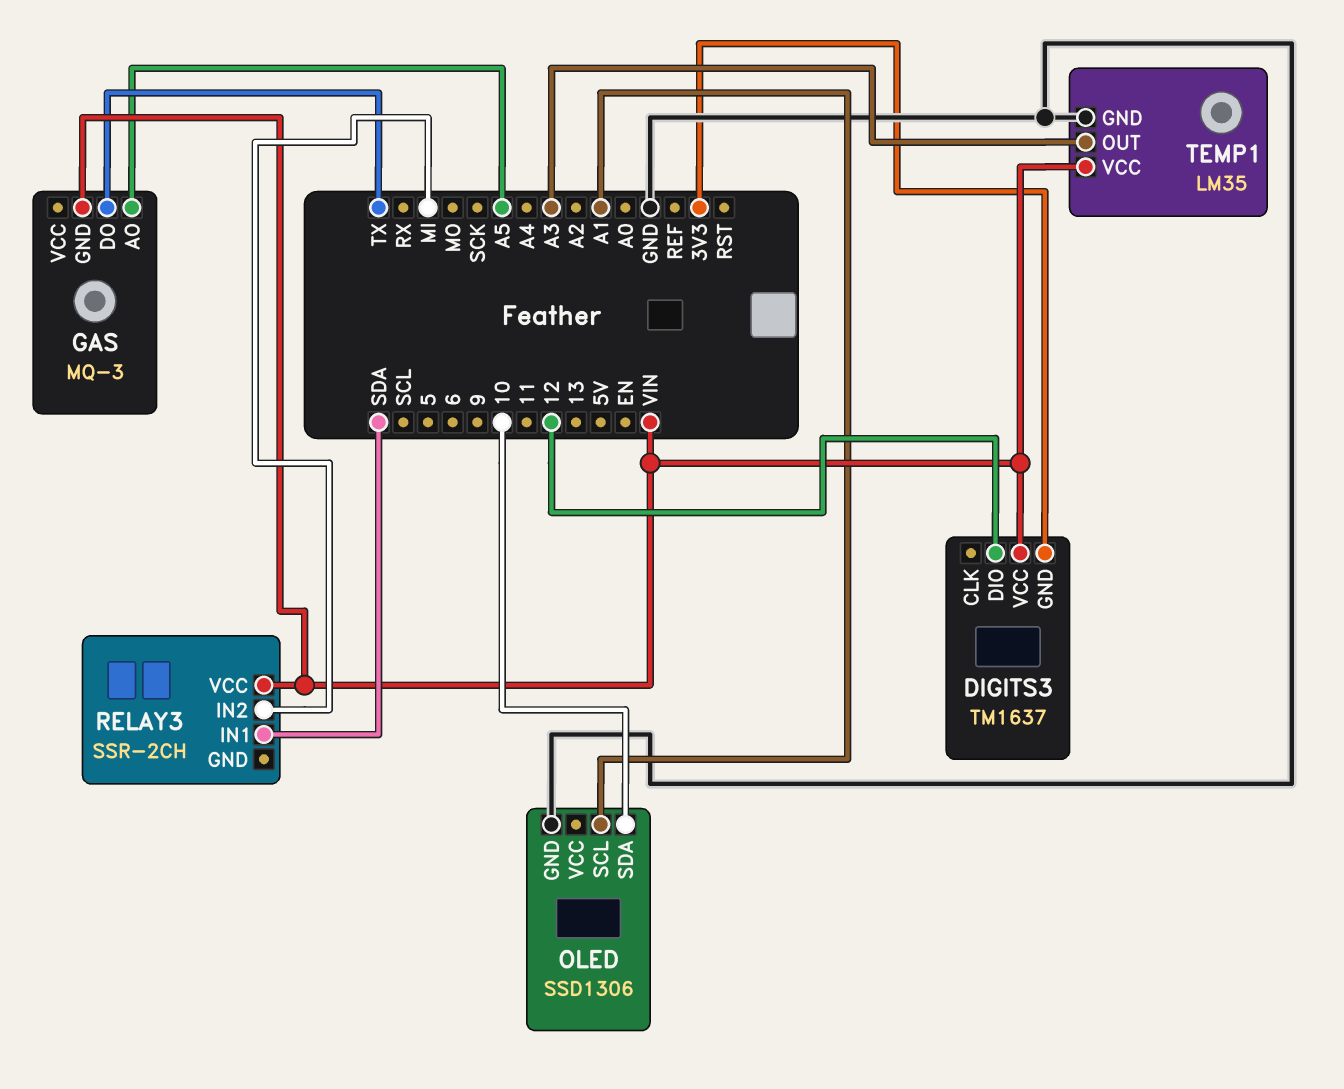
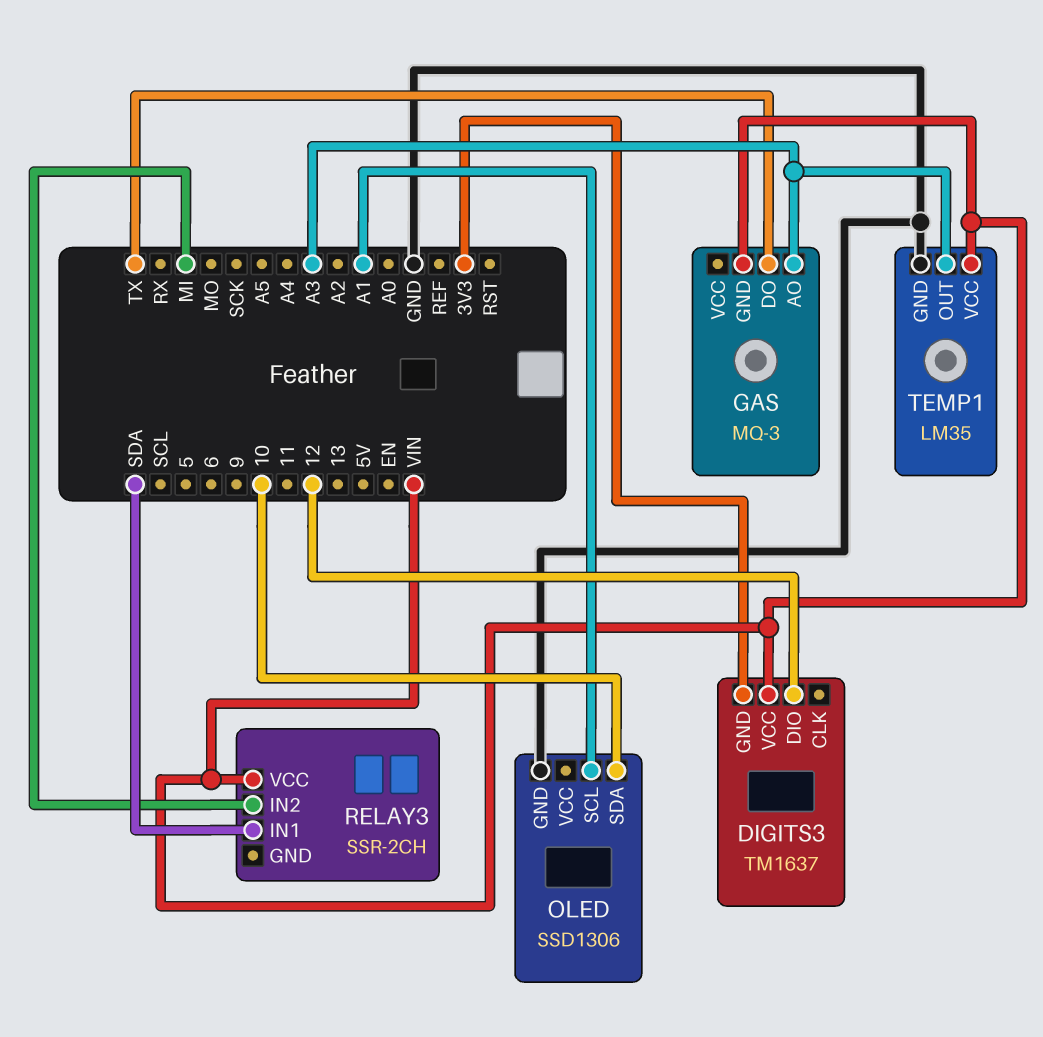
GAS pin AO: A5 -> A3

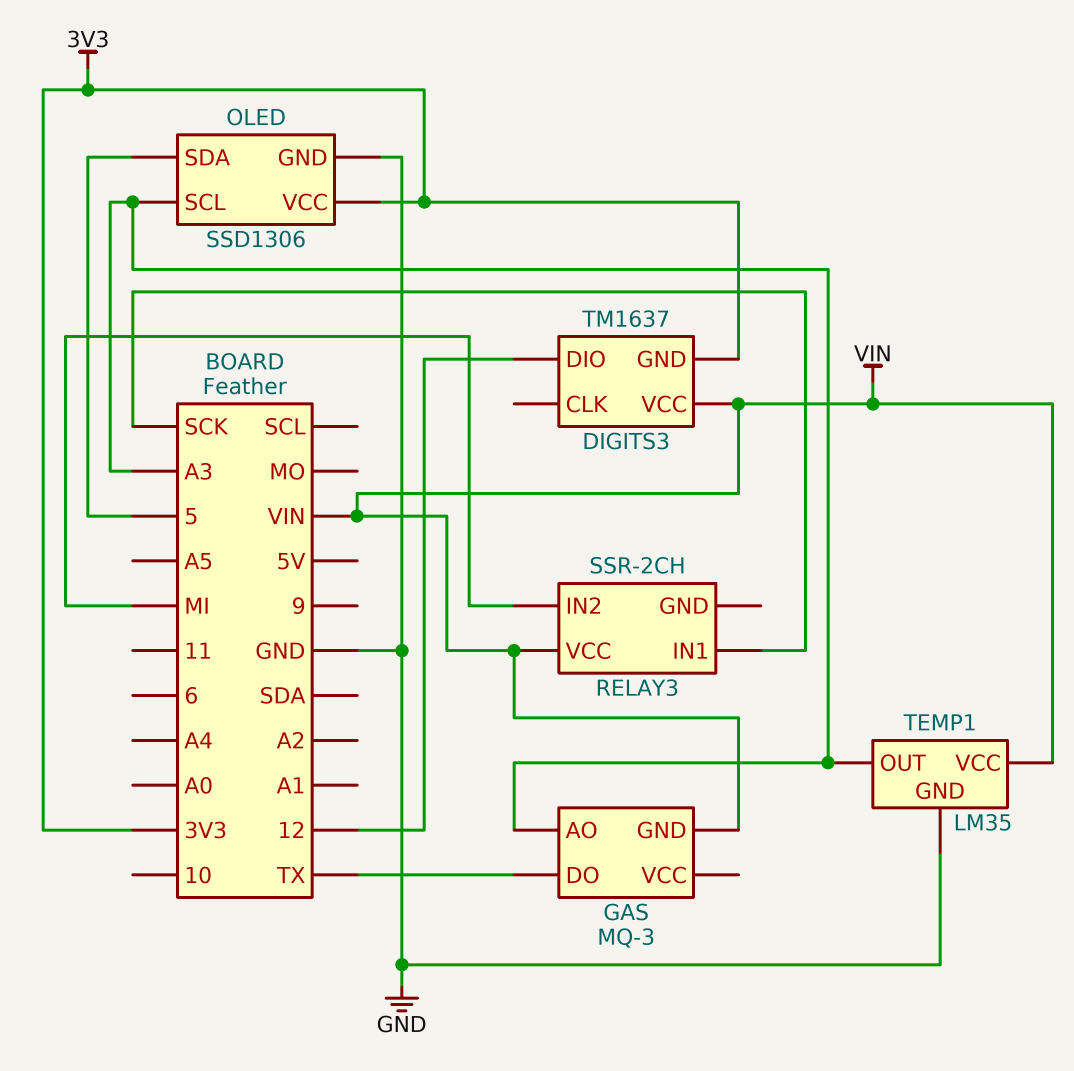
OLED pin SCL: A1 -> A3
OLED pin SDA: 10 -> 5
OLED pin VCC: none -> 3V3
RELAY3 pin IN1: SDA -> SCK

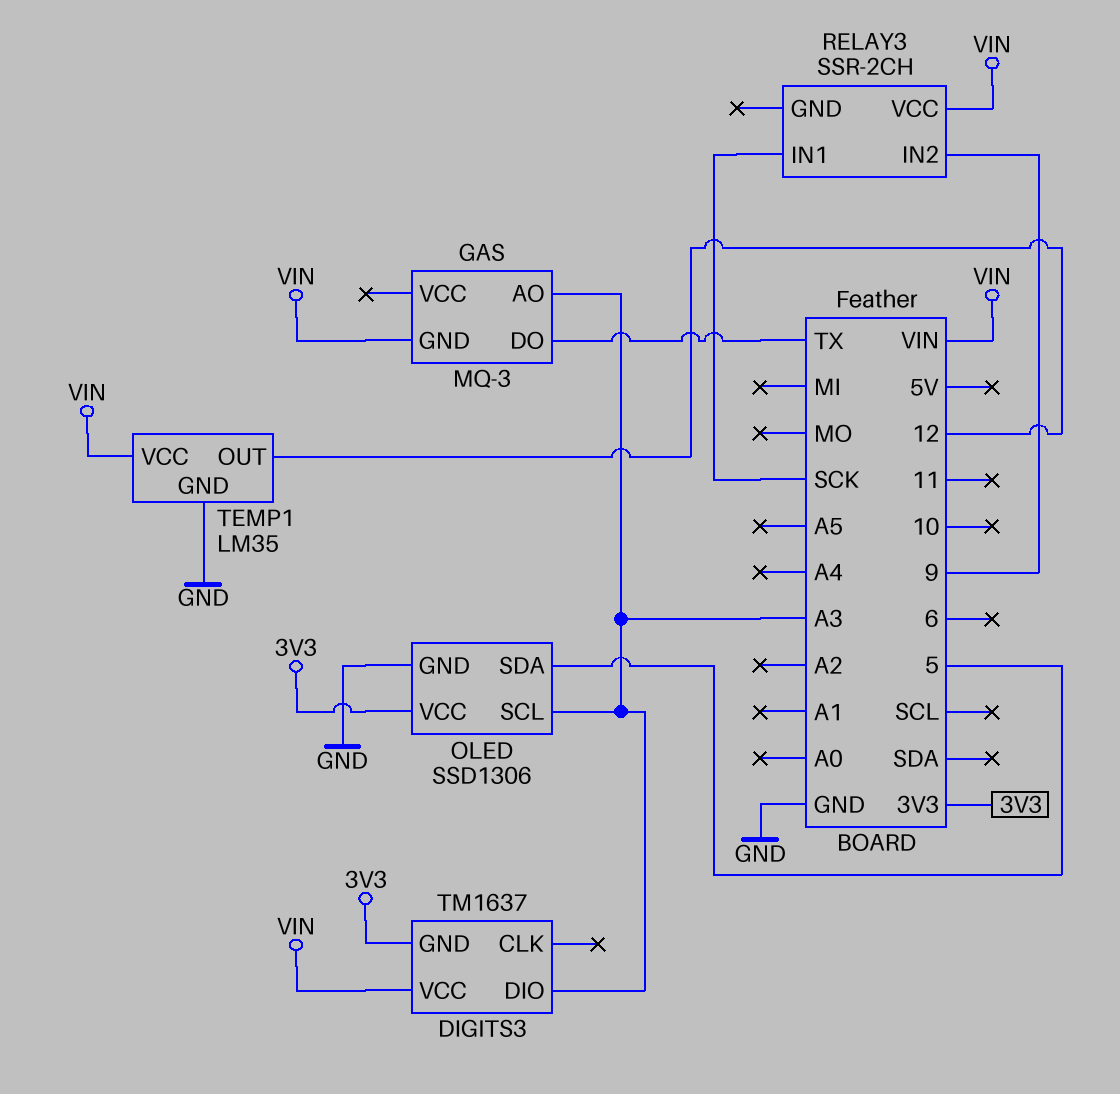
DIGITS3 pin DIO: 12 -> A3
RELAY3 pin IN2: MI -> 9
TEMP1 pin OUT: A3 -> 12

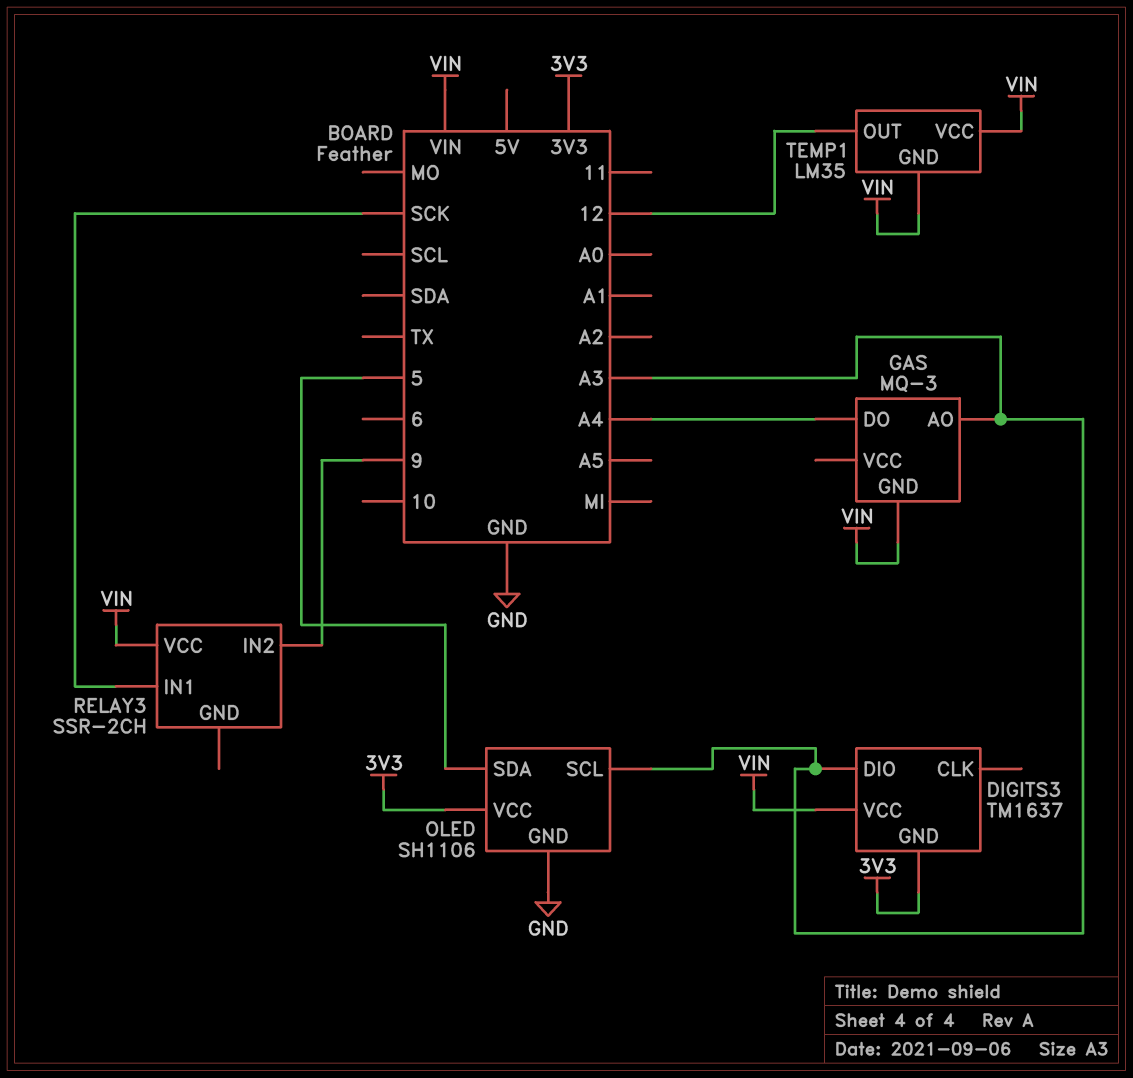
GAS pin DO: TX -> A4
OLED: SSD1306 -> SH1106
TEMP1 pin GND: GND -> VIN

